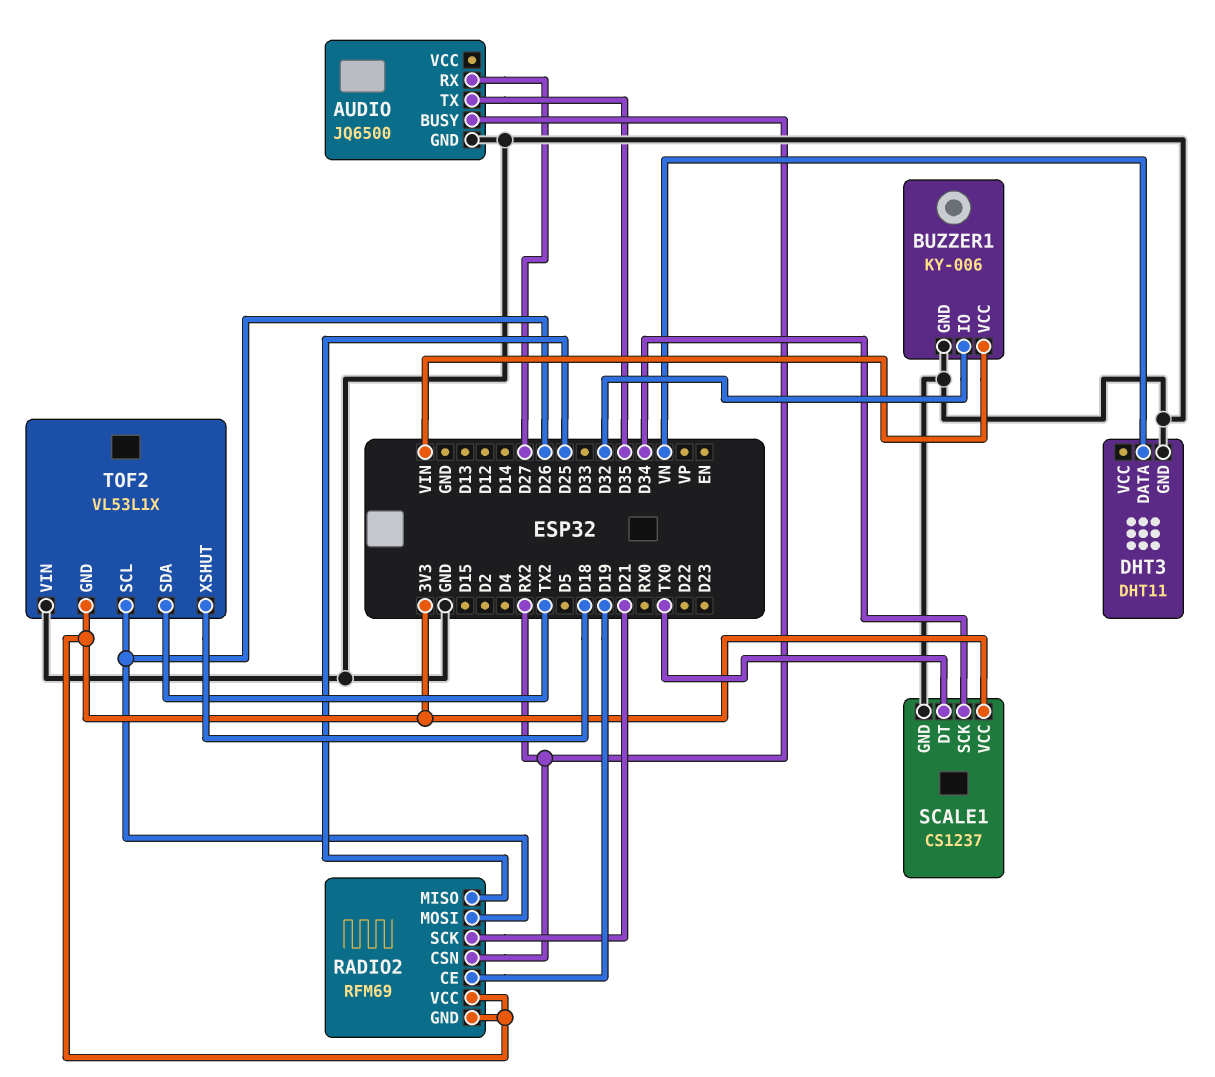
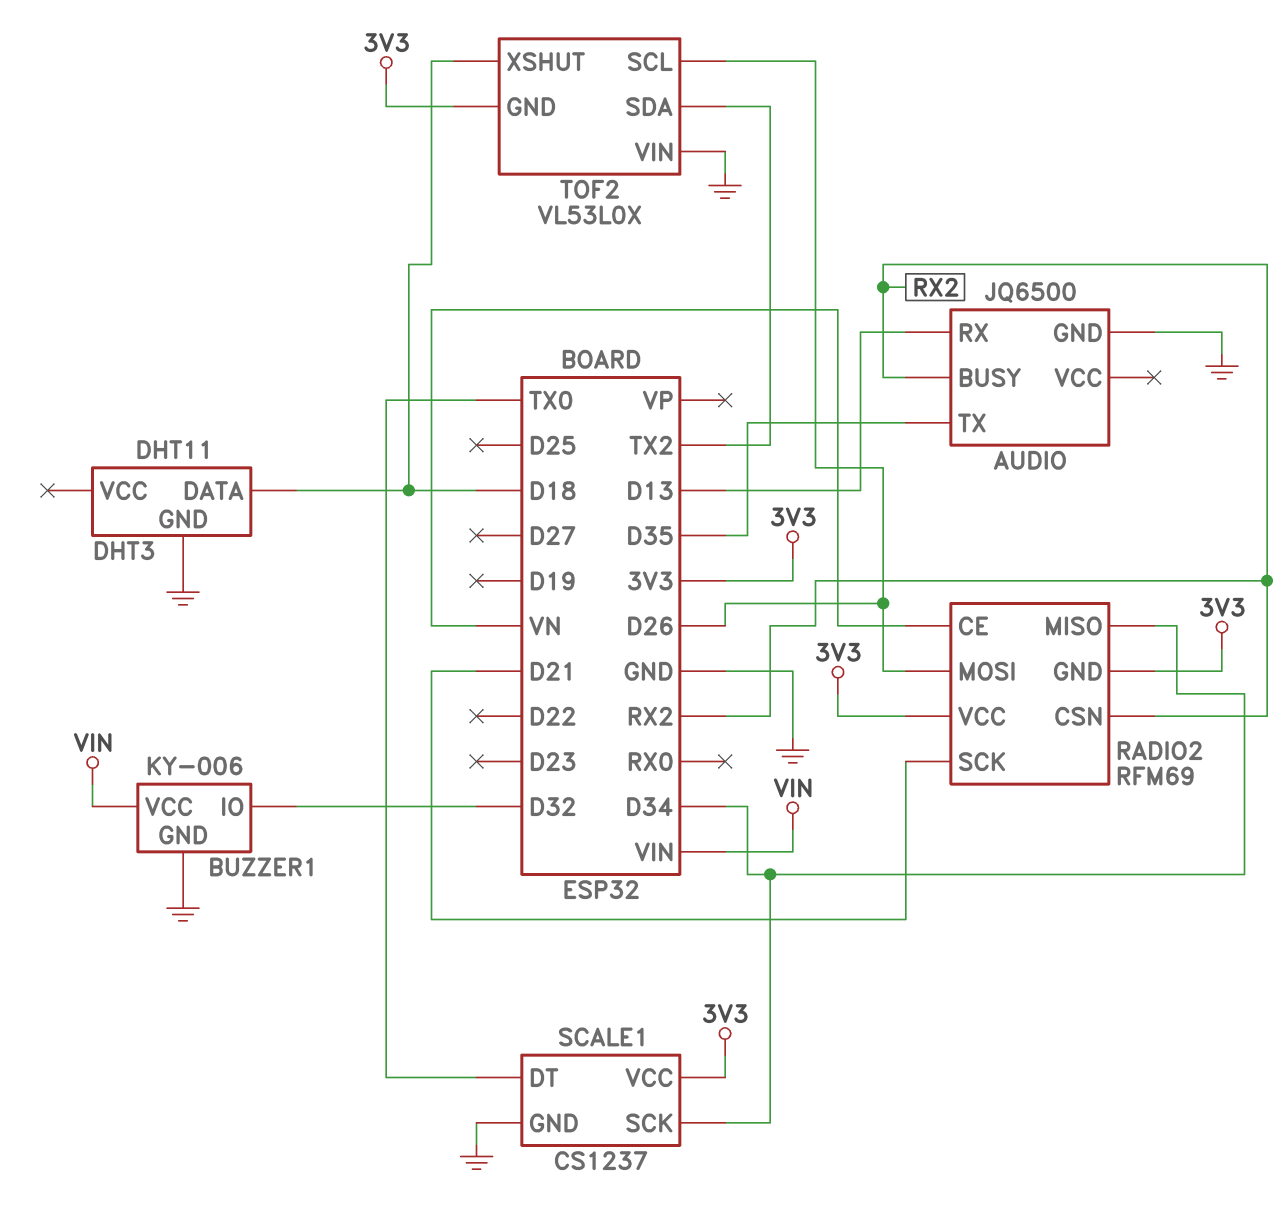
AUDIO pin RX: D27 -> D13
DHT3 pin DATA: VN -> D18
RADIO2 pin CE: D19 -> VN
RADIO2 pin MISO: D25 -> D34
TOF2: VL53L1X -> VL53L0X

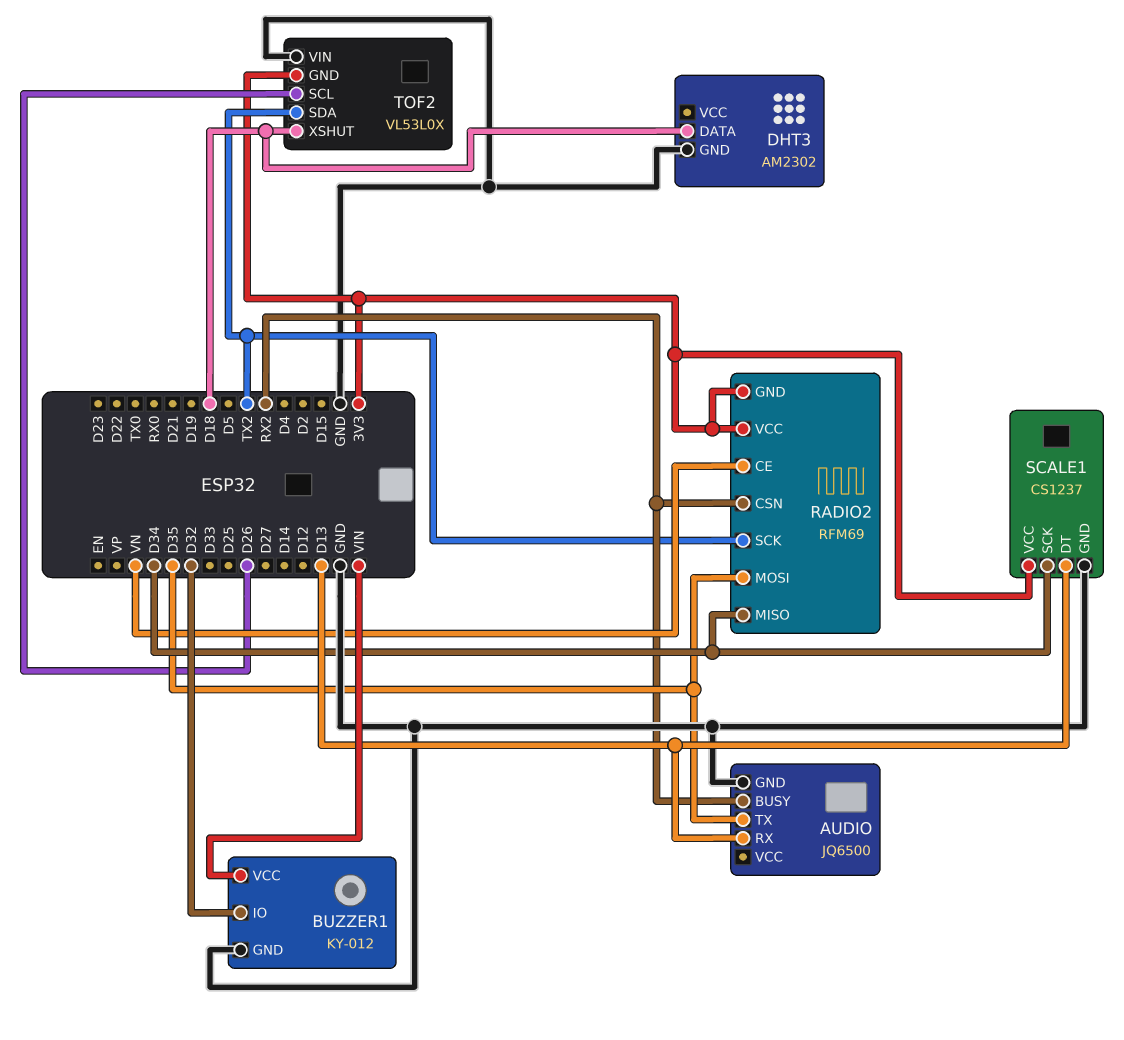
BUZZER1: KY-006 -> KY-012
DHT3: DHT11 -> AM2302
RADIO2 pin MOSI: D26 -> D35
RADIO2 pin SCK: D21 -> TX2
SCALE1 pin DT: TX0 -> D13

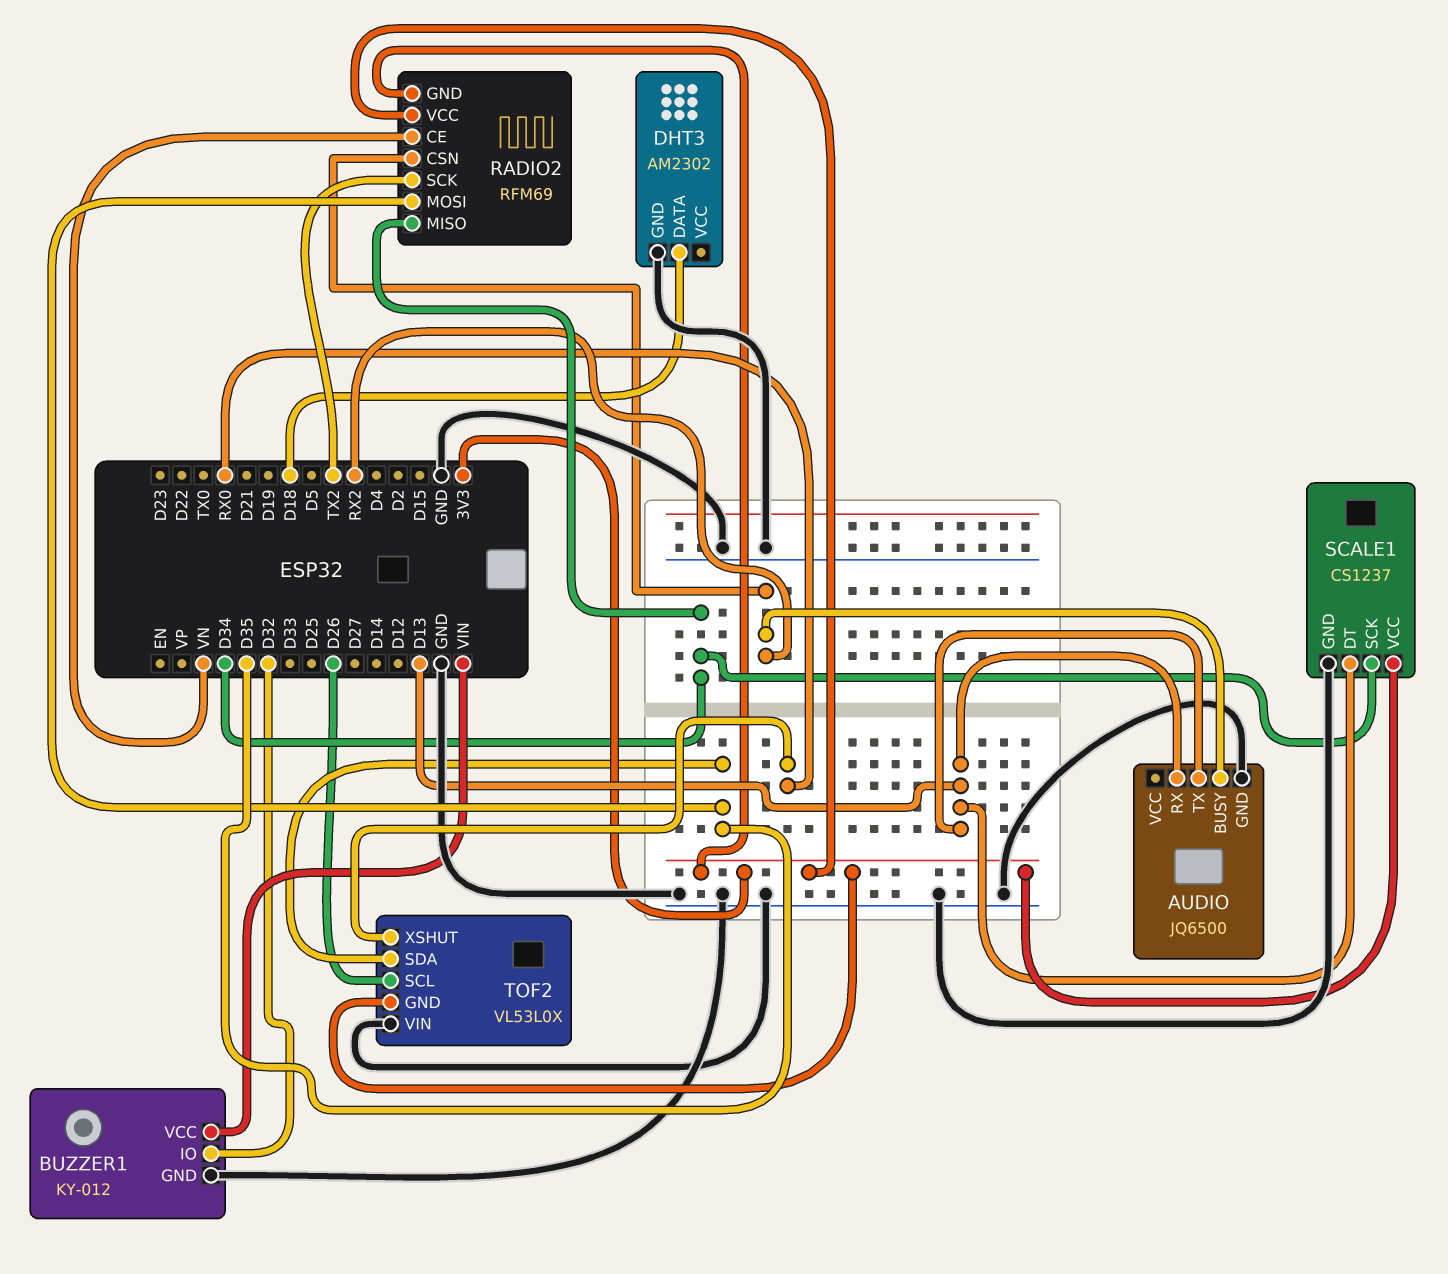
AUDIO pin TX: D35 -> D13
TOF2 pin SDA: TX2 -> D35
TOF2 pin XSHUT: D18 -> RX0

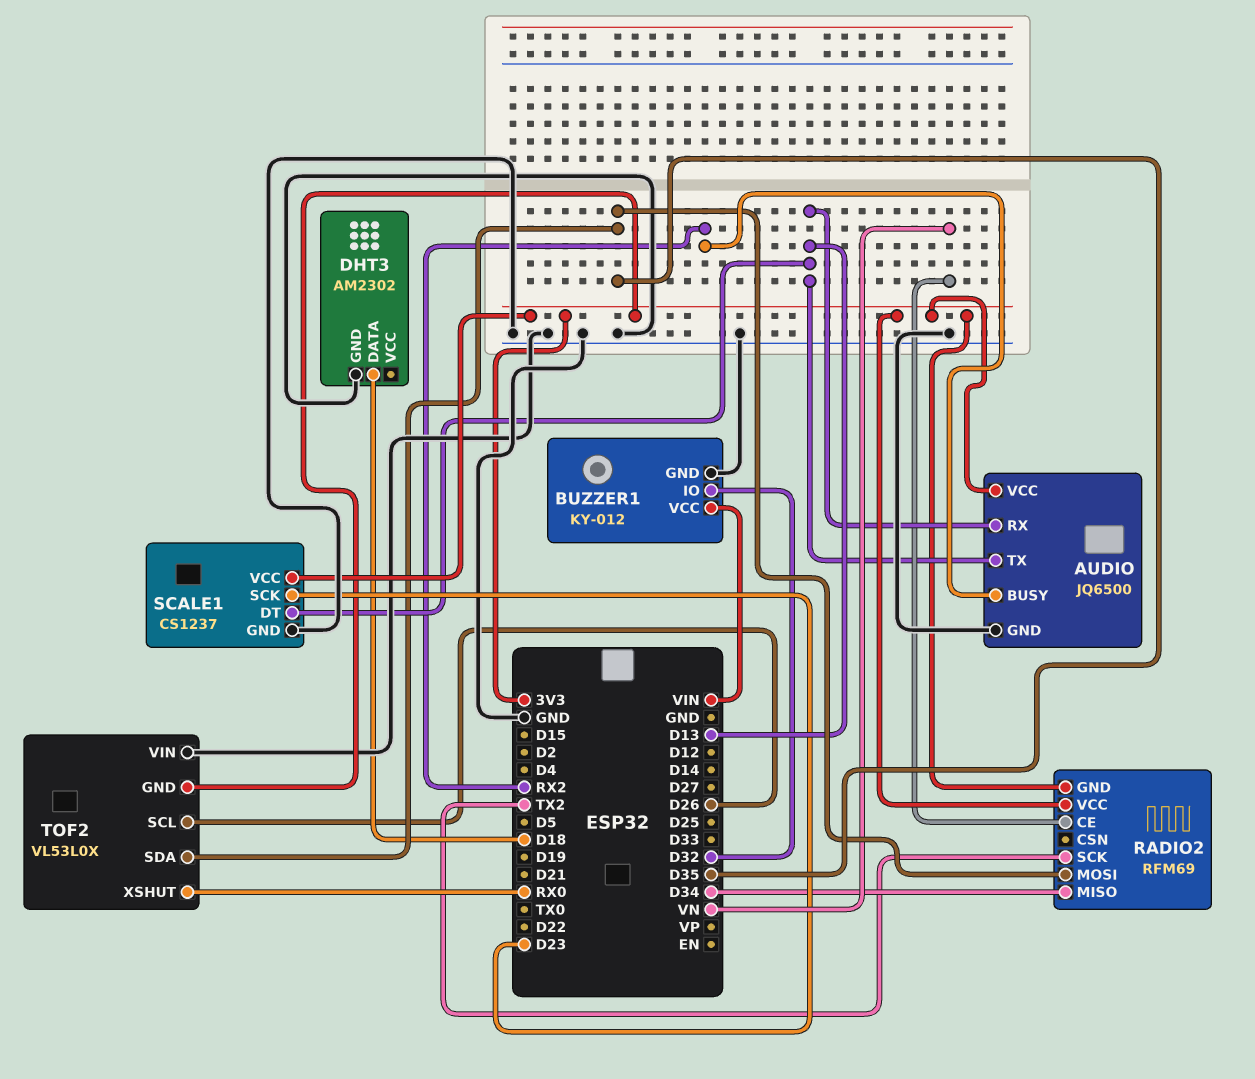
AUDIO pin VCC: none -> 3V3
RADIO2 pin CSN: RX2 -> none
SCALE1 pin SCK: D34 -> D23

